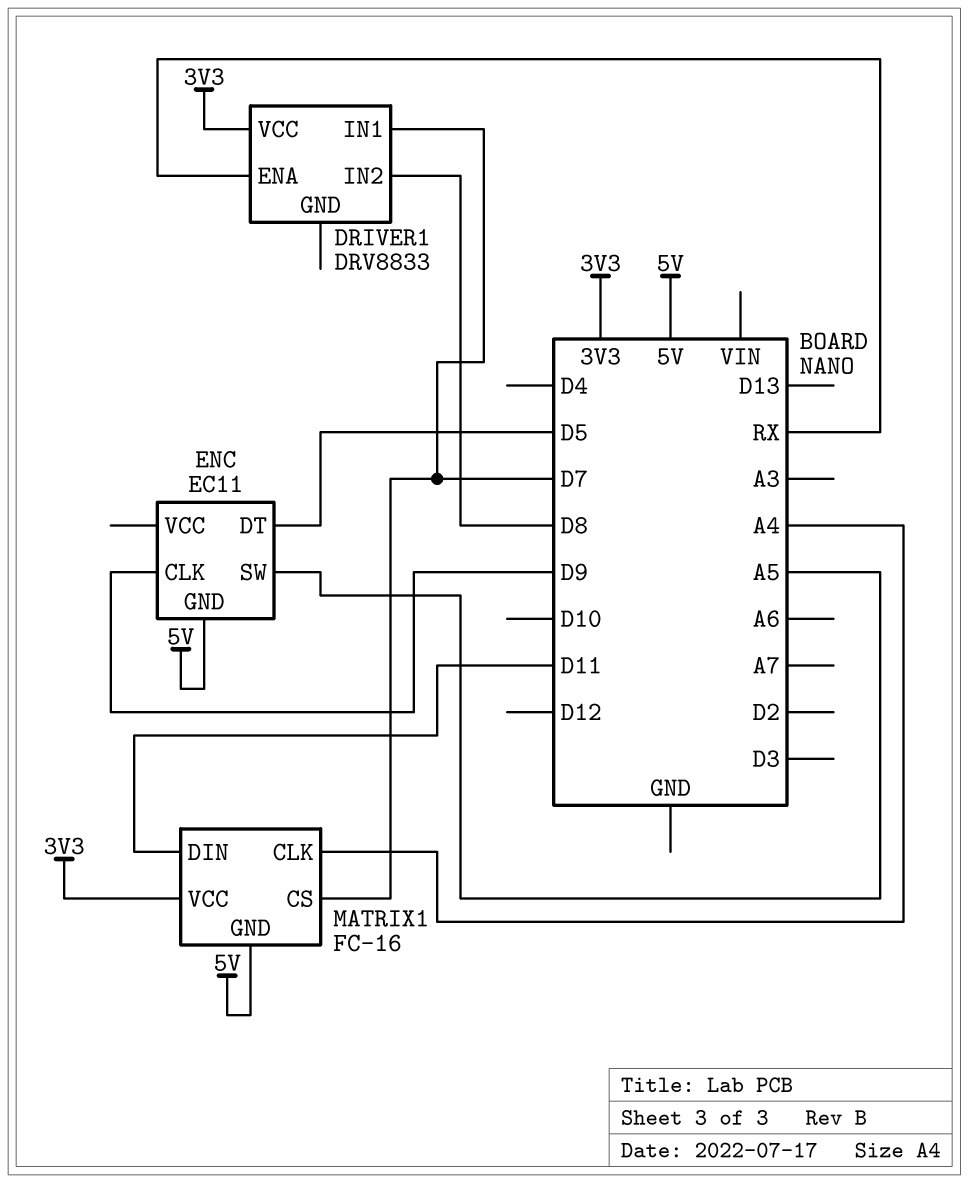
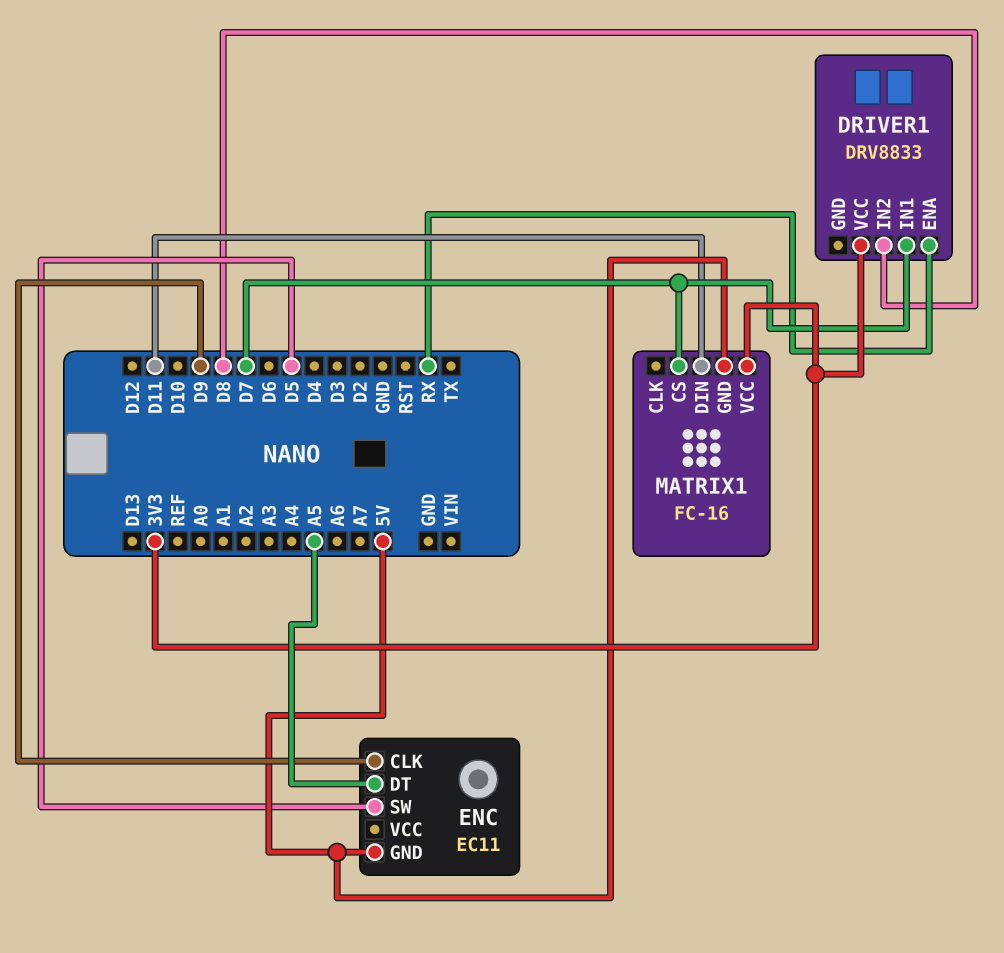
ENC pin DT: D5 -> A5
ENC pin SW: A5 -> D5
MATRIX1 pin CLK: A4 -> none

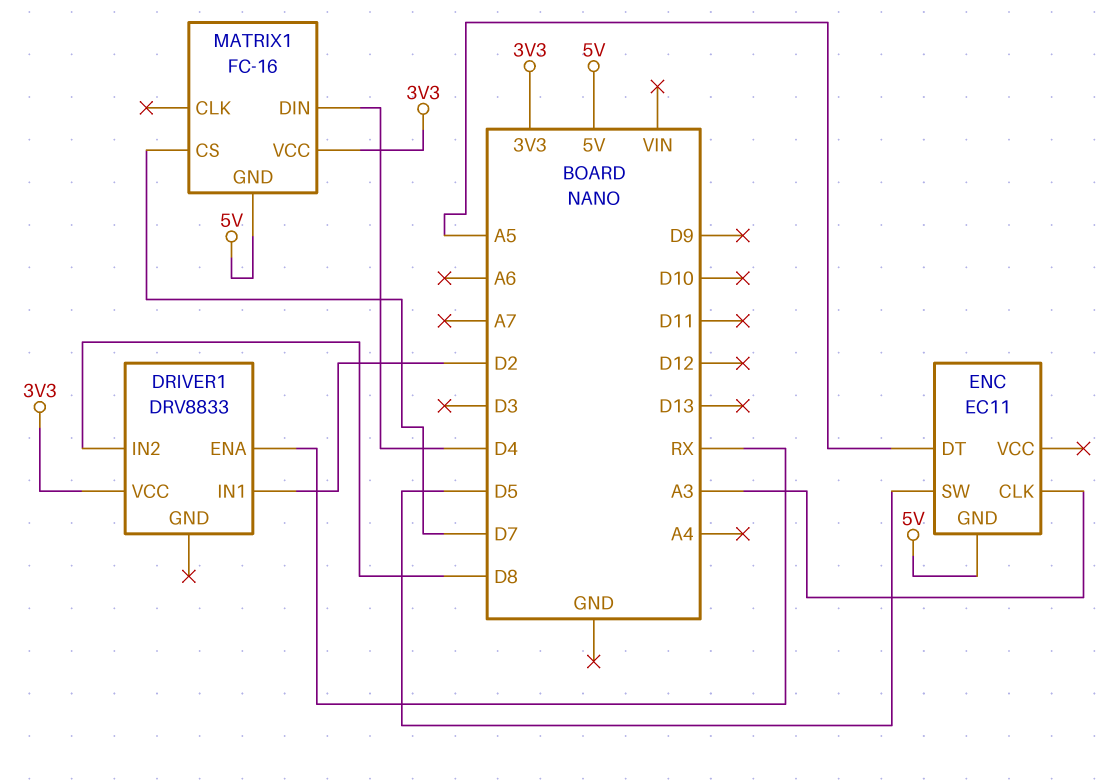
DRIVER1 pin IN1: D7 -> D2
ENC pin CLK: D9 -> A3
MATRIX1 pin DIN: D11 -> D4

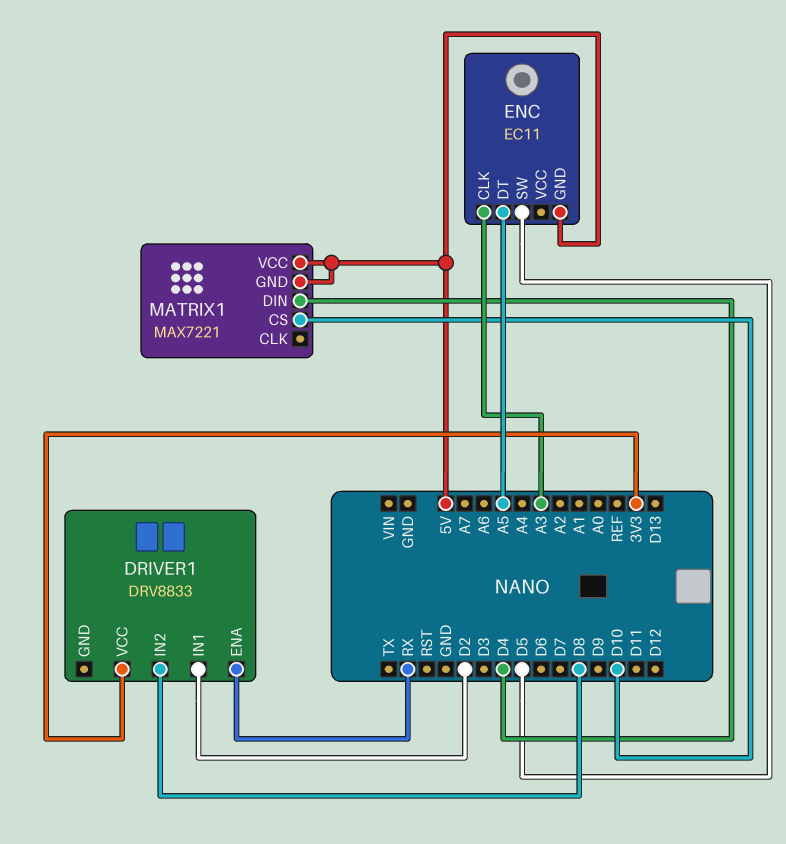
MATRIX1: FC-16 -> MAX7221
MATRIX1 pin CS: D7 -> D10
MATRIX1 pin VCC: 3V3 -> 5V

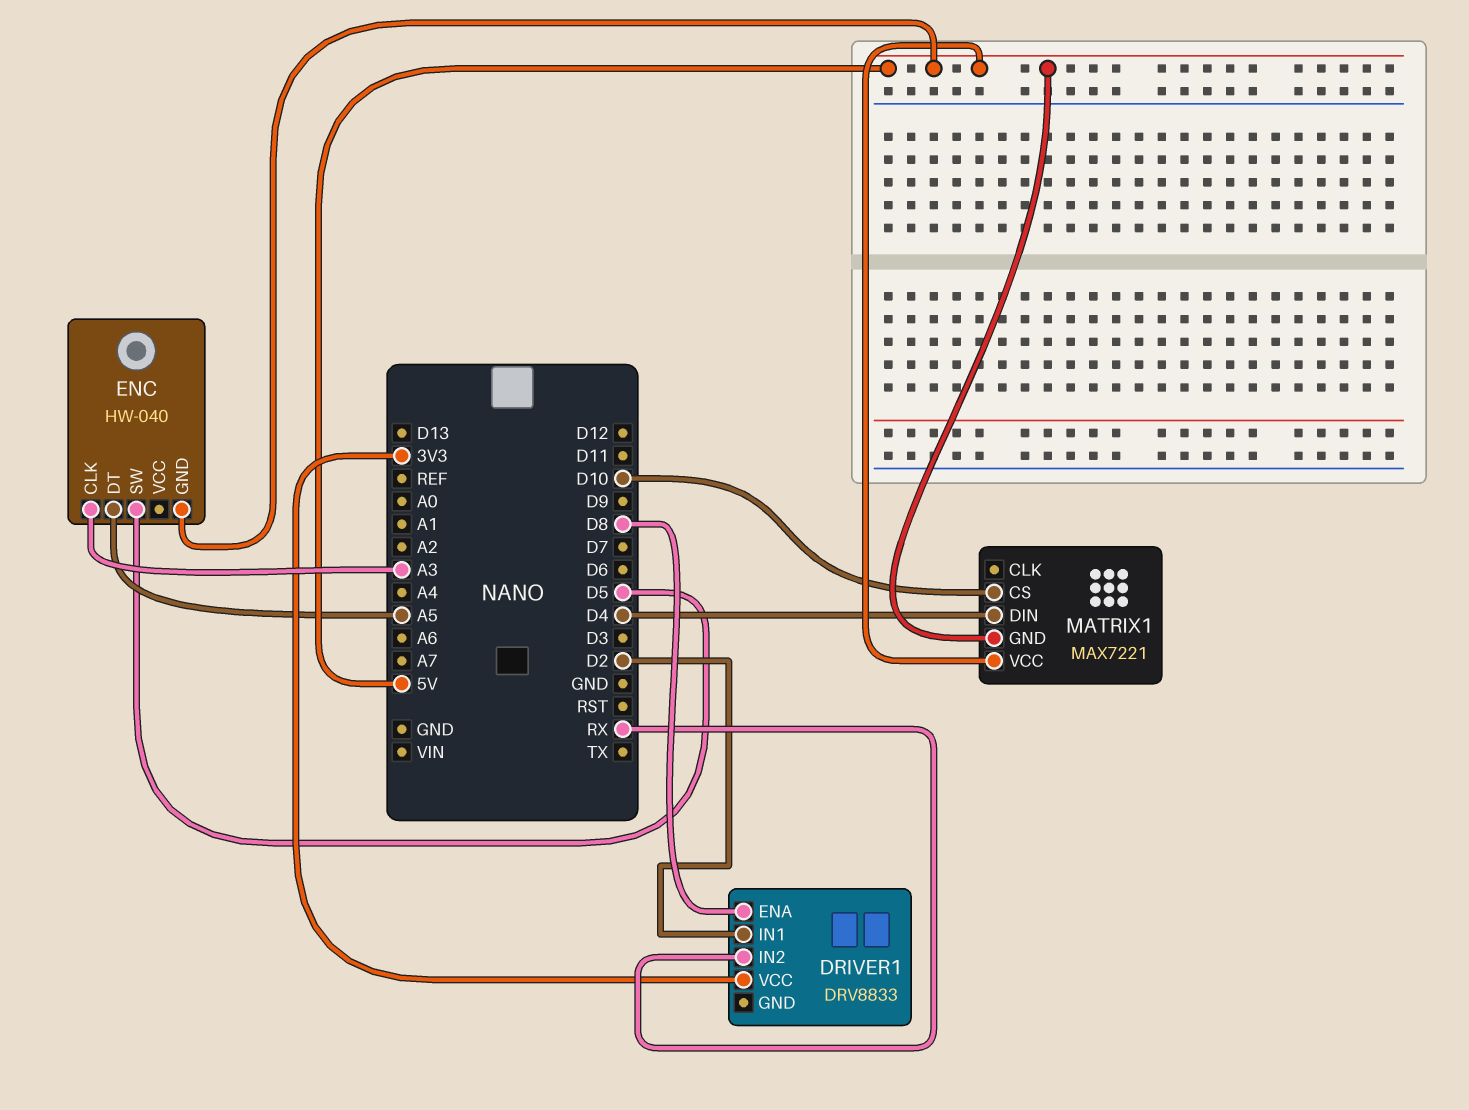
DRIVER1 pin ENA: RX -> D8
DRIVER1 pin IN2: D8 -> RX
ENC: EC11 -> HW-040

